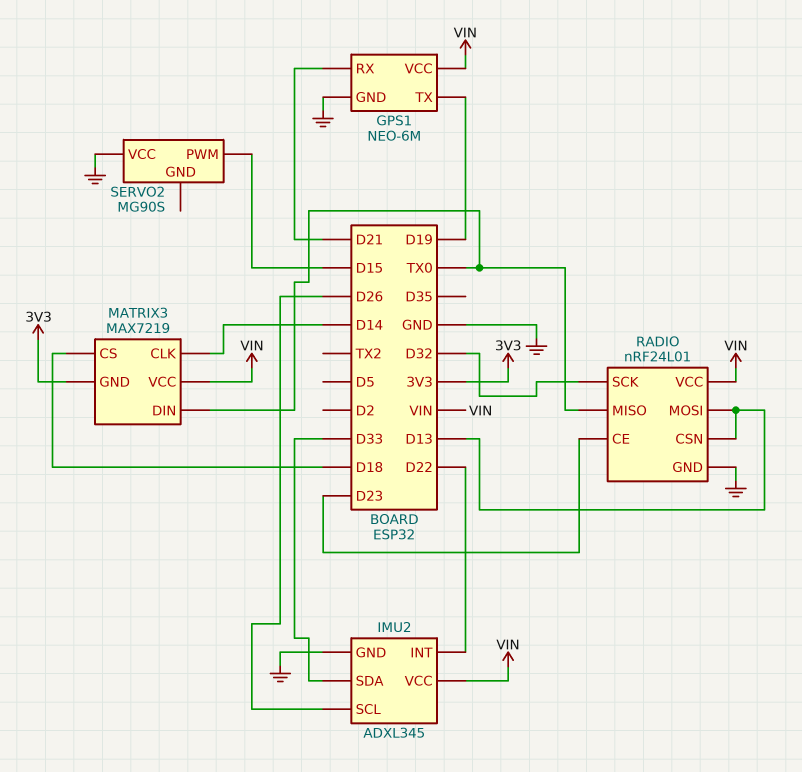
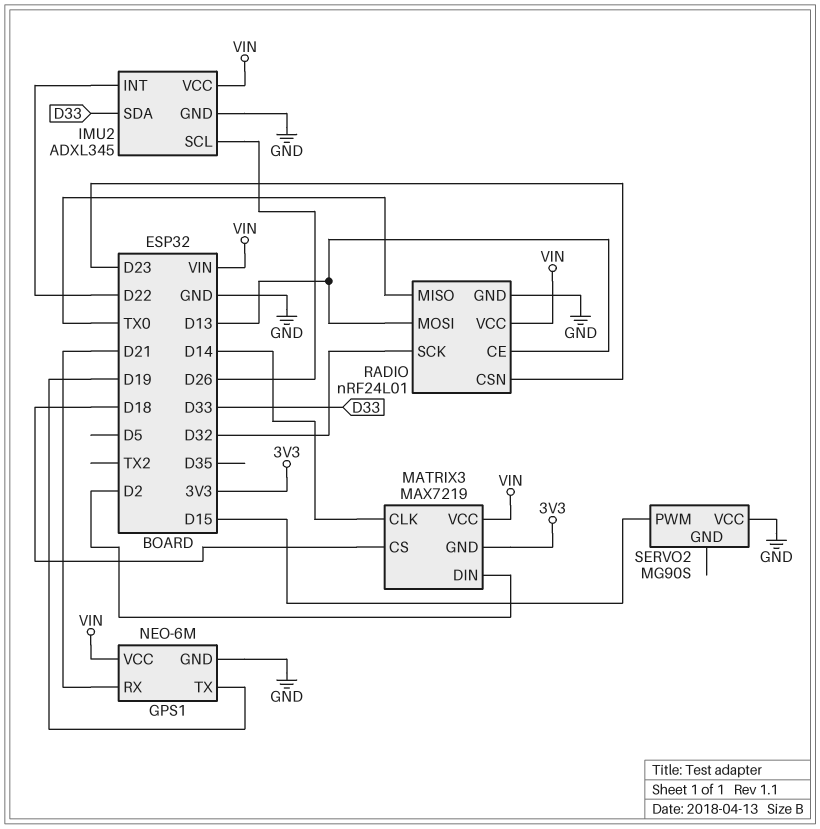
MATRIX3 pin DIN: TX0 -> D2
RADIO pin CE: D23 -> D13
RADIO pin CSN: D13 -> D23

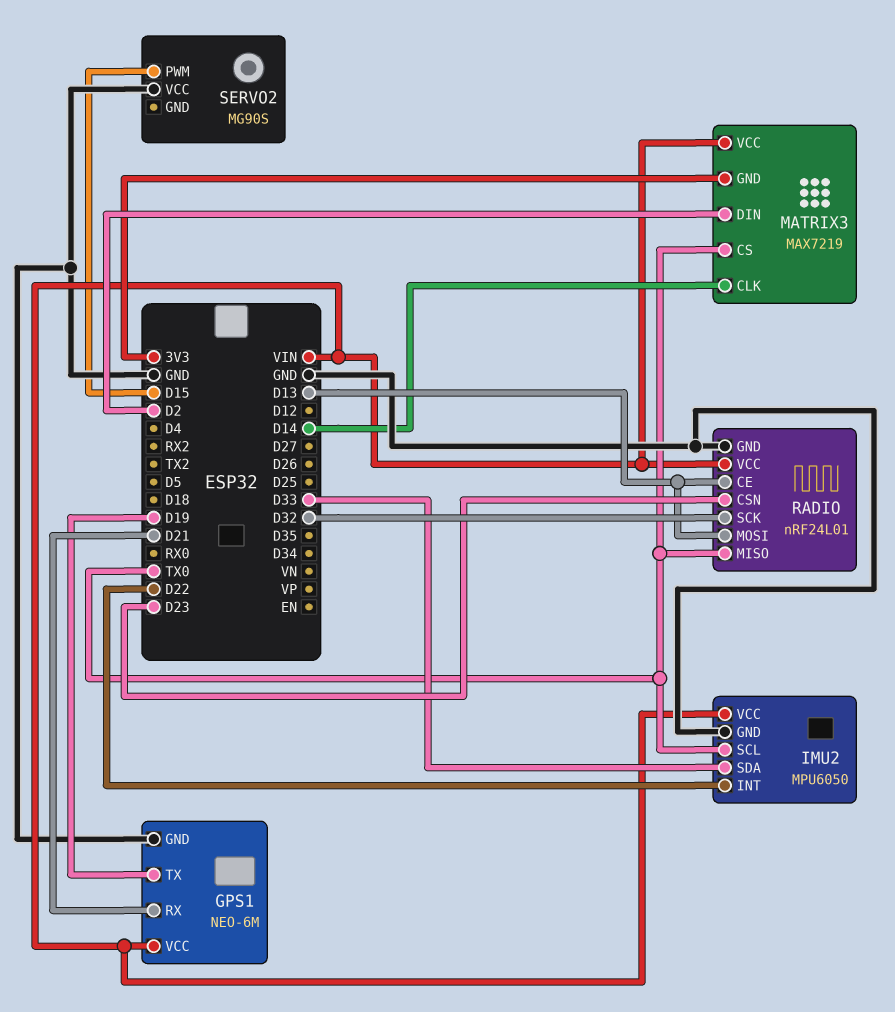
IMU2: ADXL345 -> MPU6050
IMU2 pin SCL: D26 -> TX0
MATRIX3 pin CS: D18 -> TX0

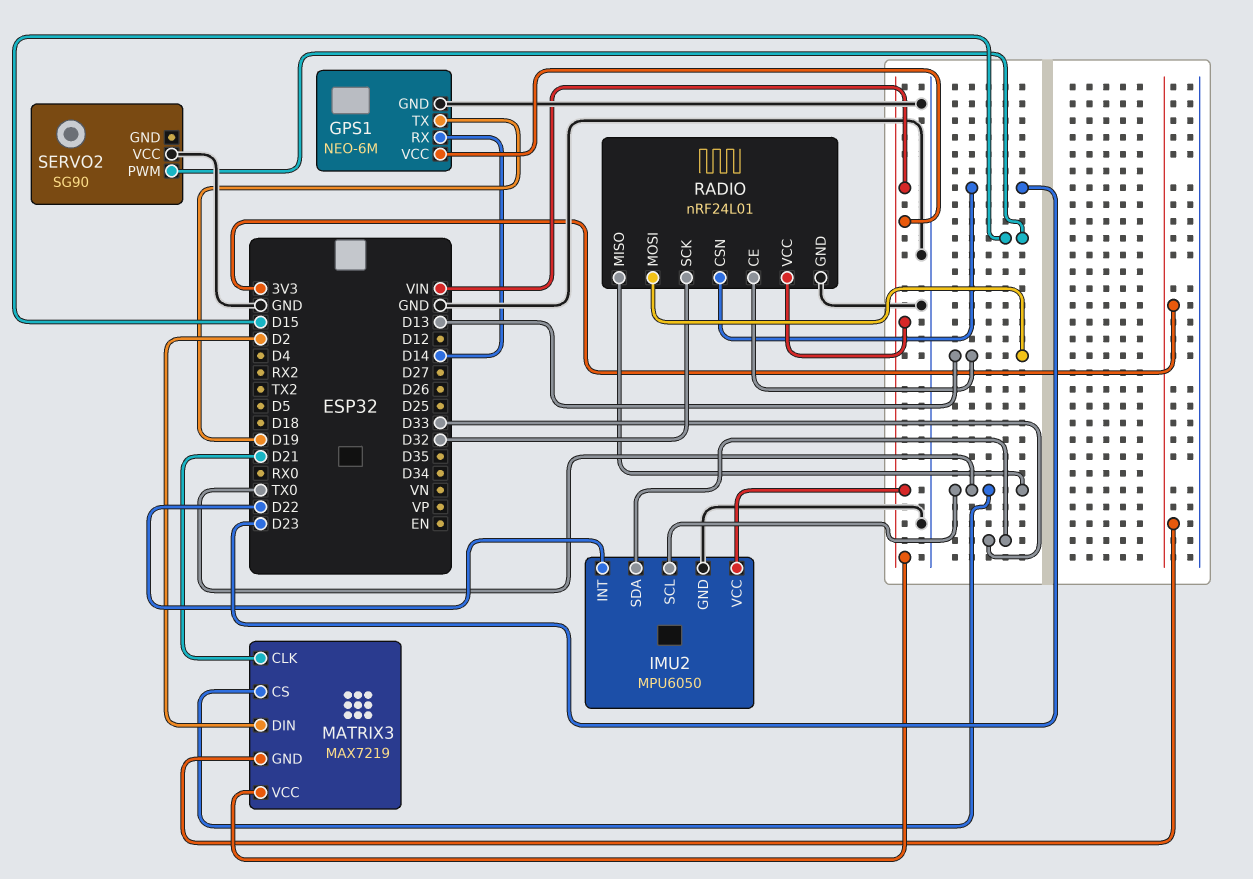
GPS1 pin RX: D21 -> D14
MATRIX3 pin CLK: D14 -> D21
SERVO2: MG90S -> SG90

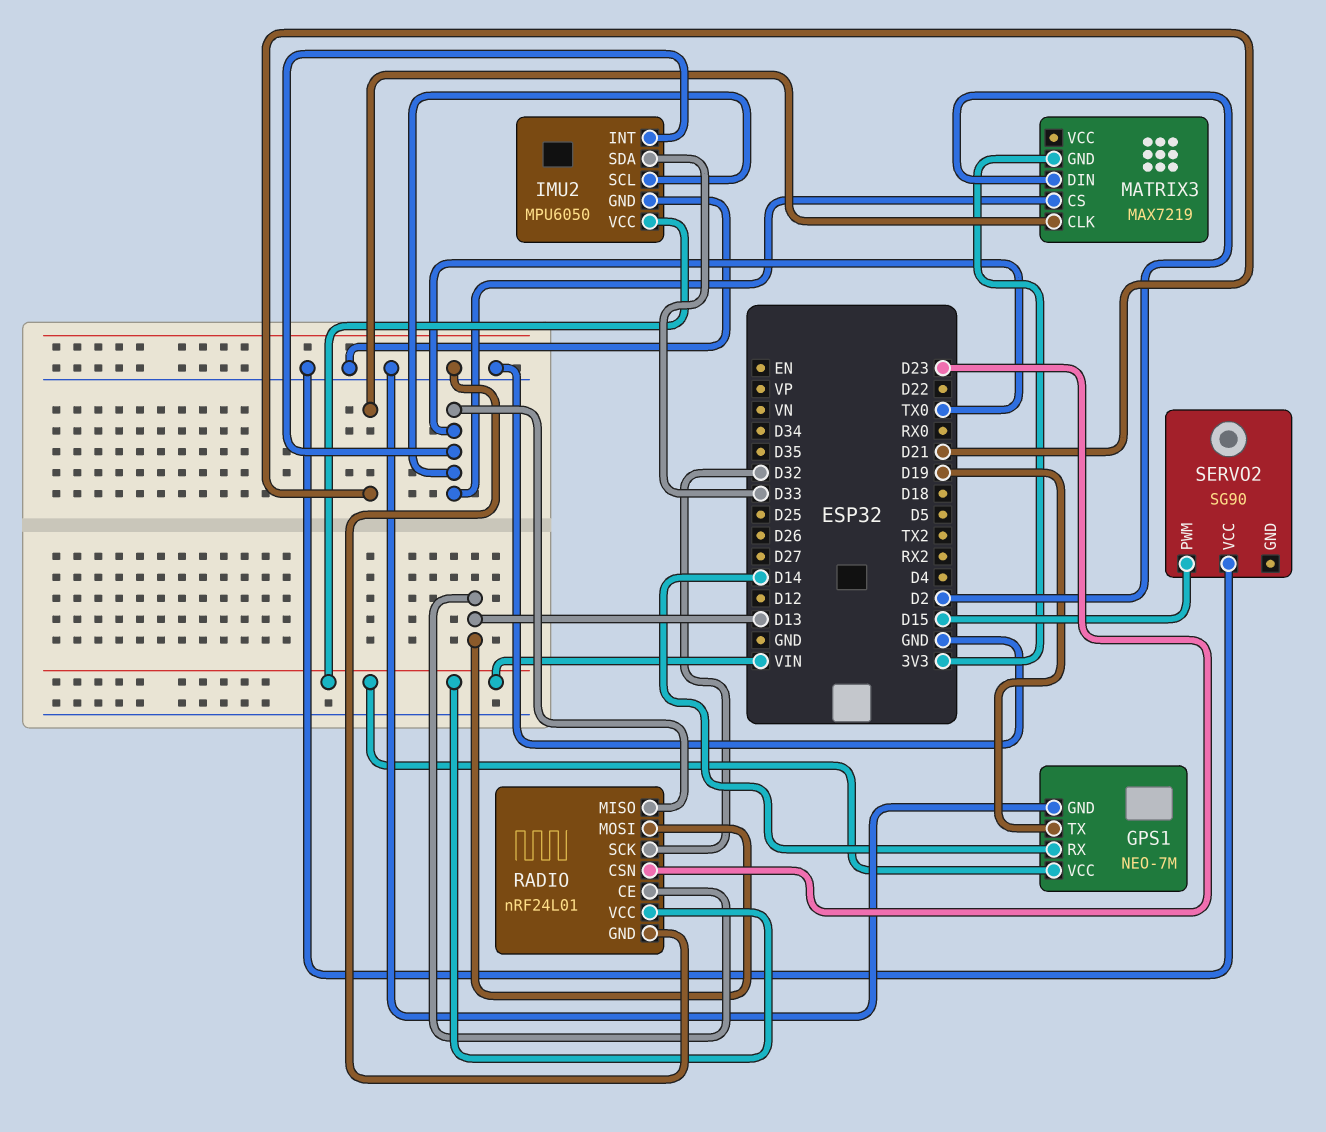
GPS1: NEO-6M -> NEO-7M
IMU2 pin INT: D22 -> TX0
MATRIX3 pin VCC: VIN -> none

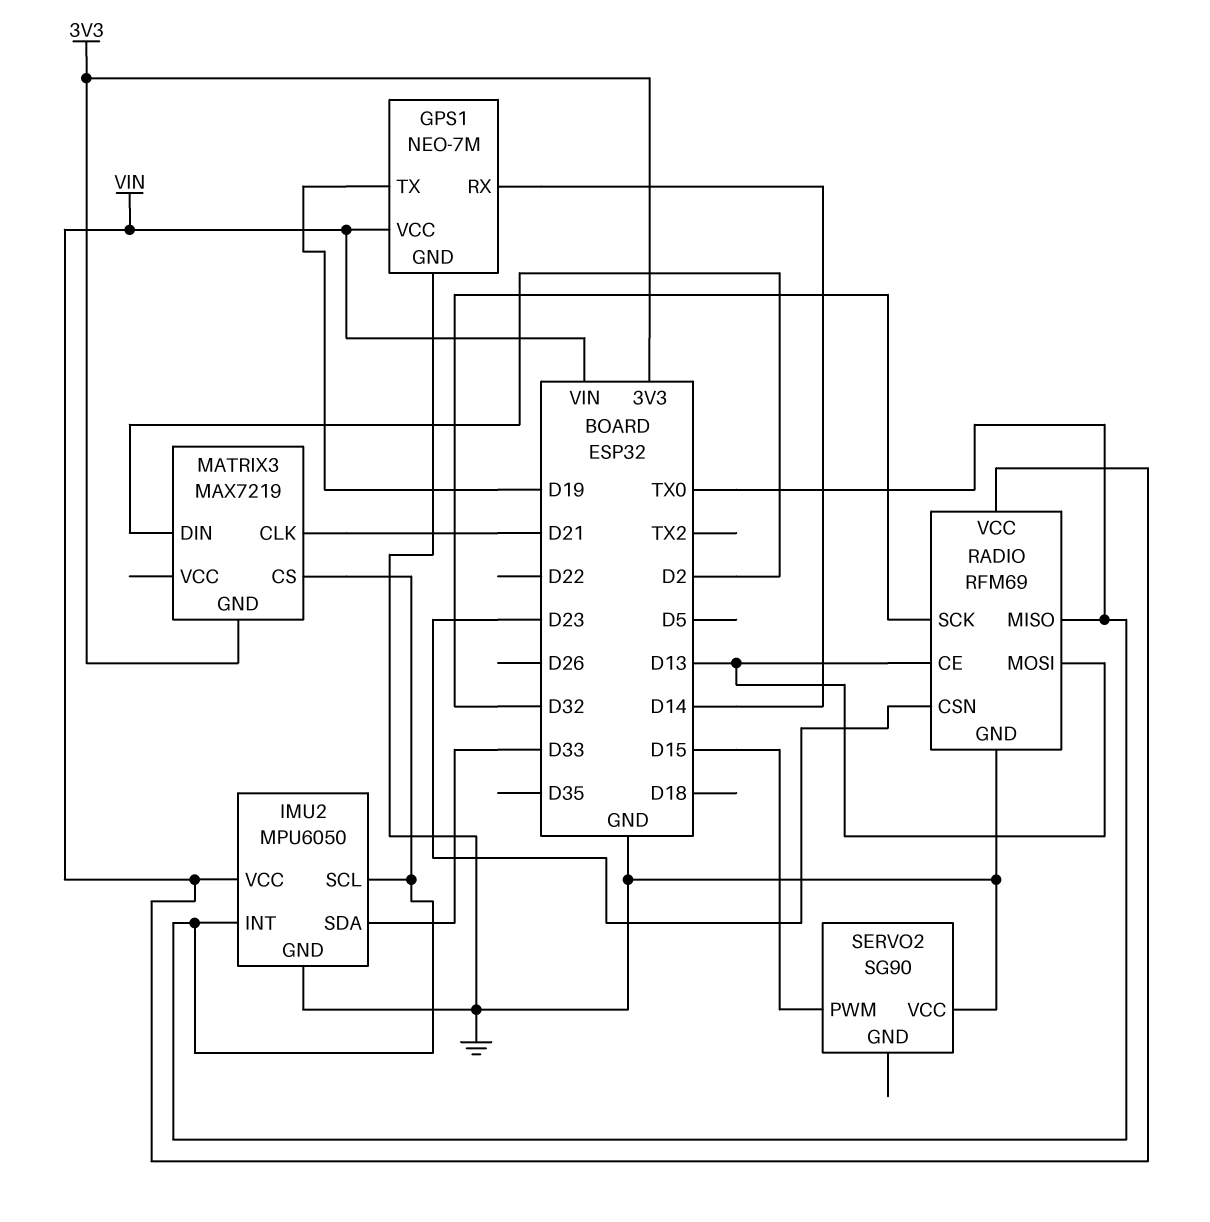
RADIO: nRF24L01 -> RFM69

